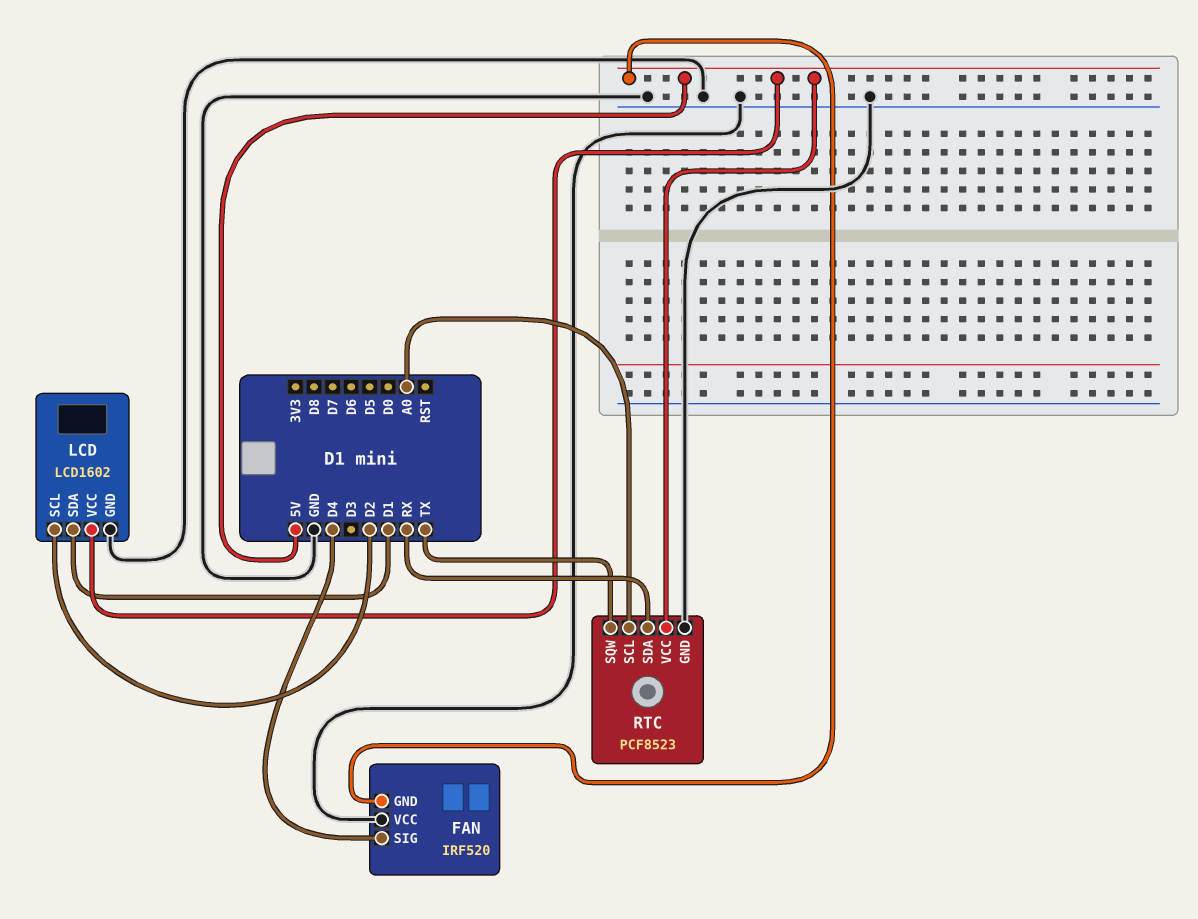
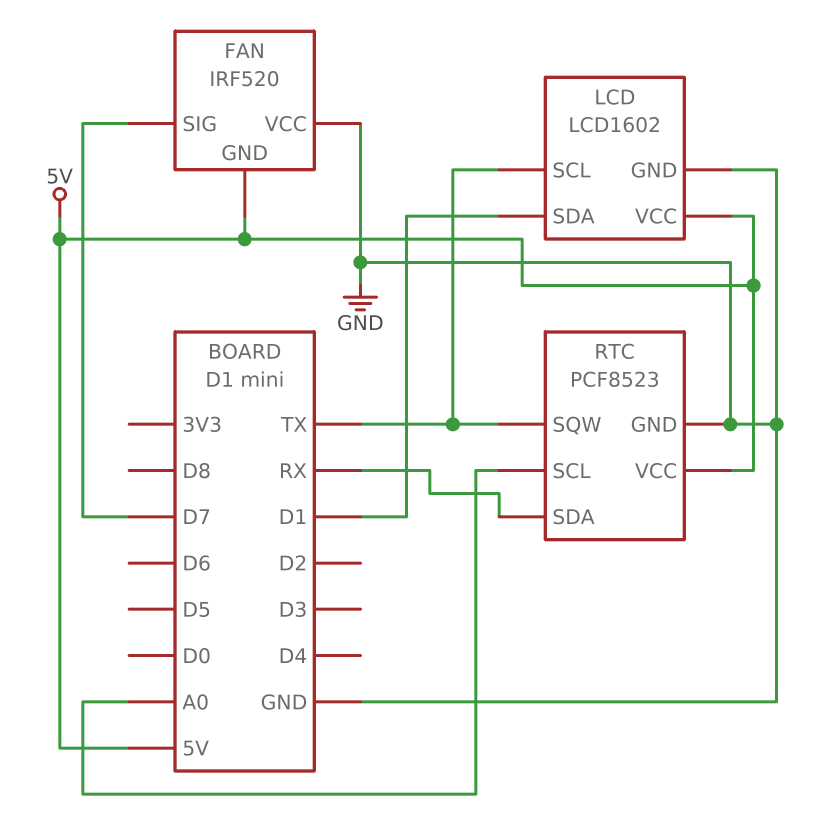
FAN pin SIG: D4 -> D7
LCD pin SCL: D2 -> TX

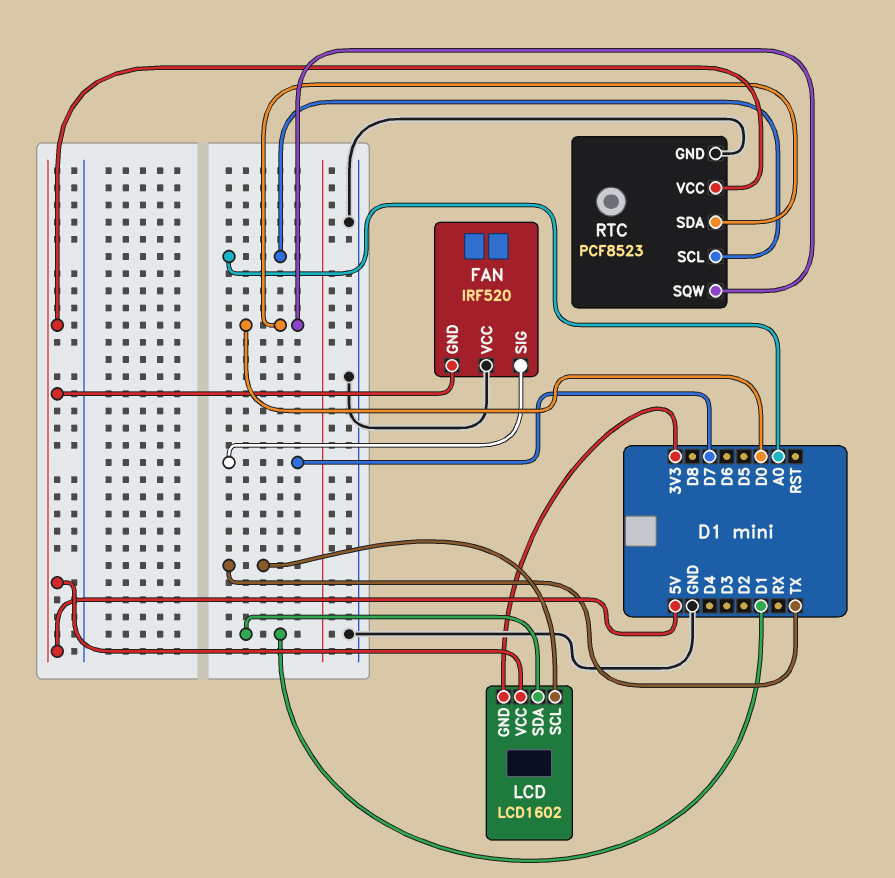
LCD pin GND: GND -> 3V3
RTC pin SDA: RX -> D0
RTC pin SQW: TX -> D0

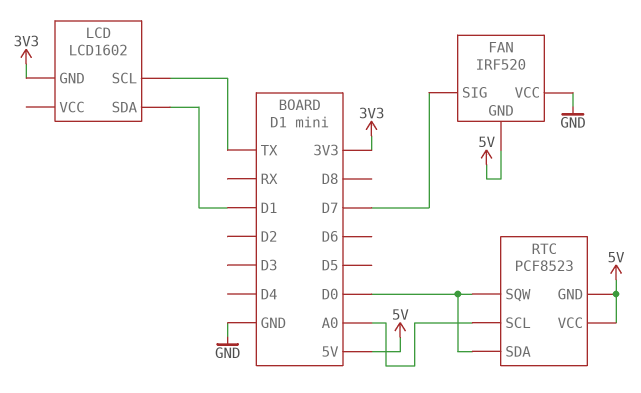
LCD pin VCC: 5V -> none
RTC pin GND: GND -> 5V

